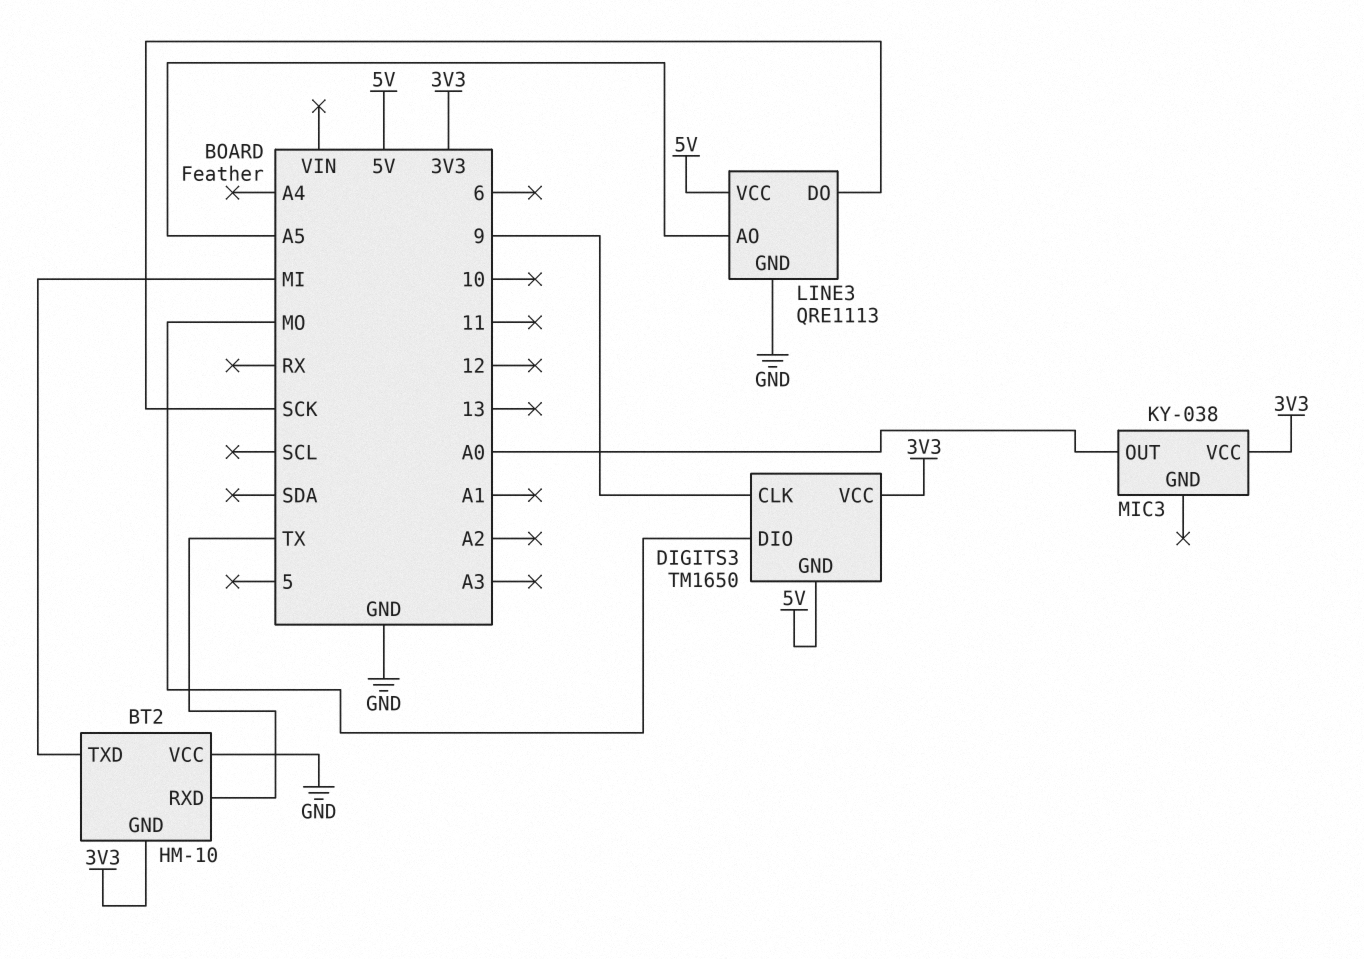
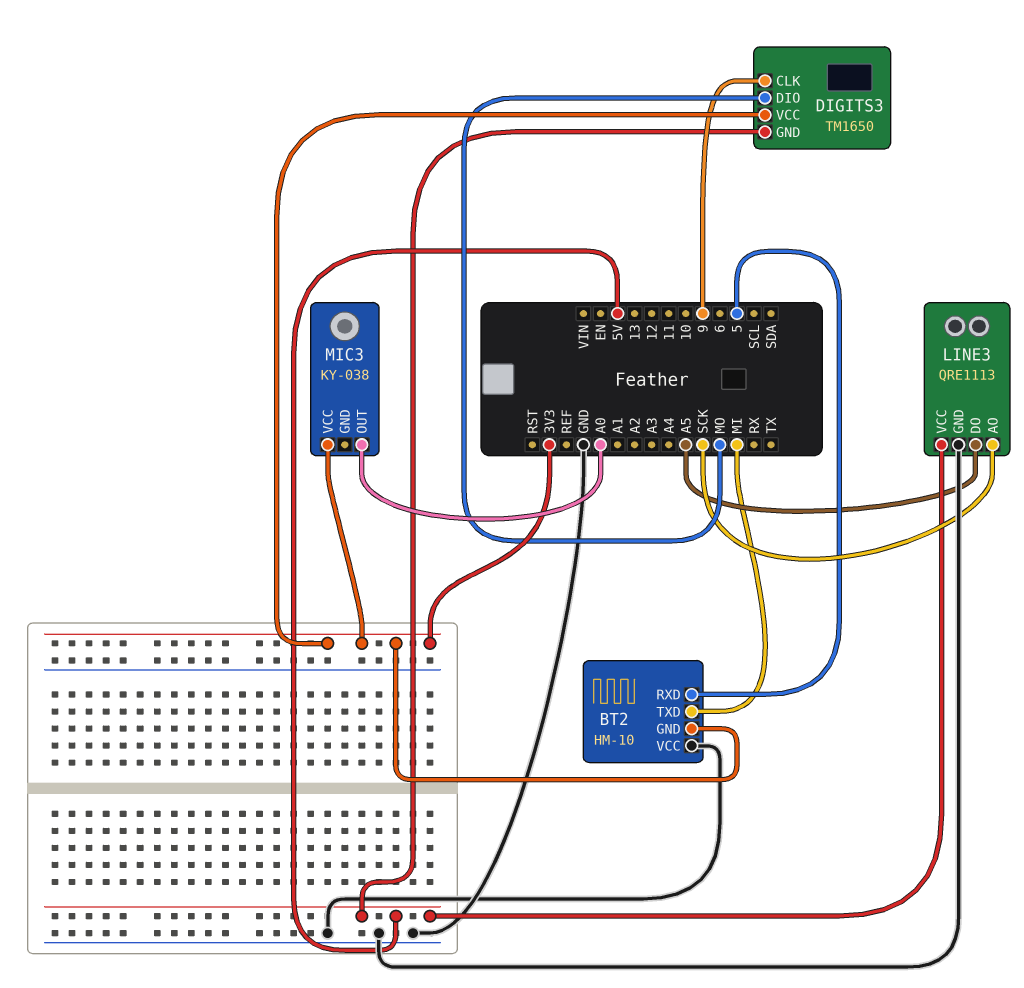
BT2 pin RXD: TX -> 5
LINE3 pin AO: A5 -> SCK
LINE3 pin DO: SCK -> A5

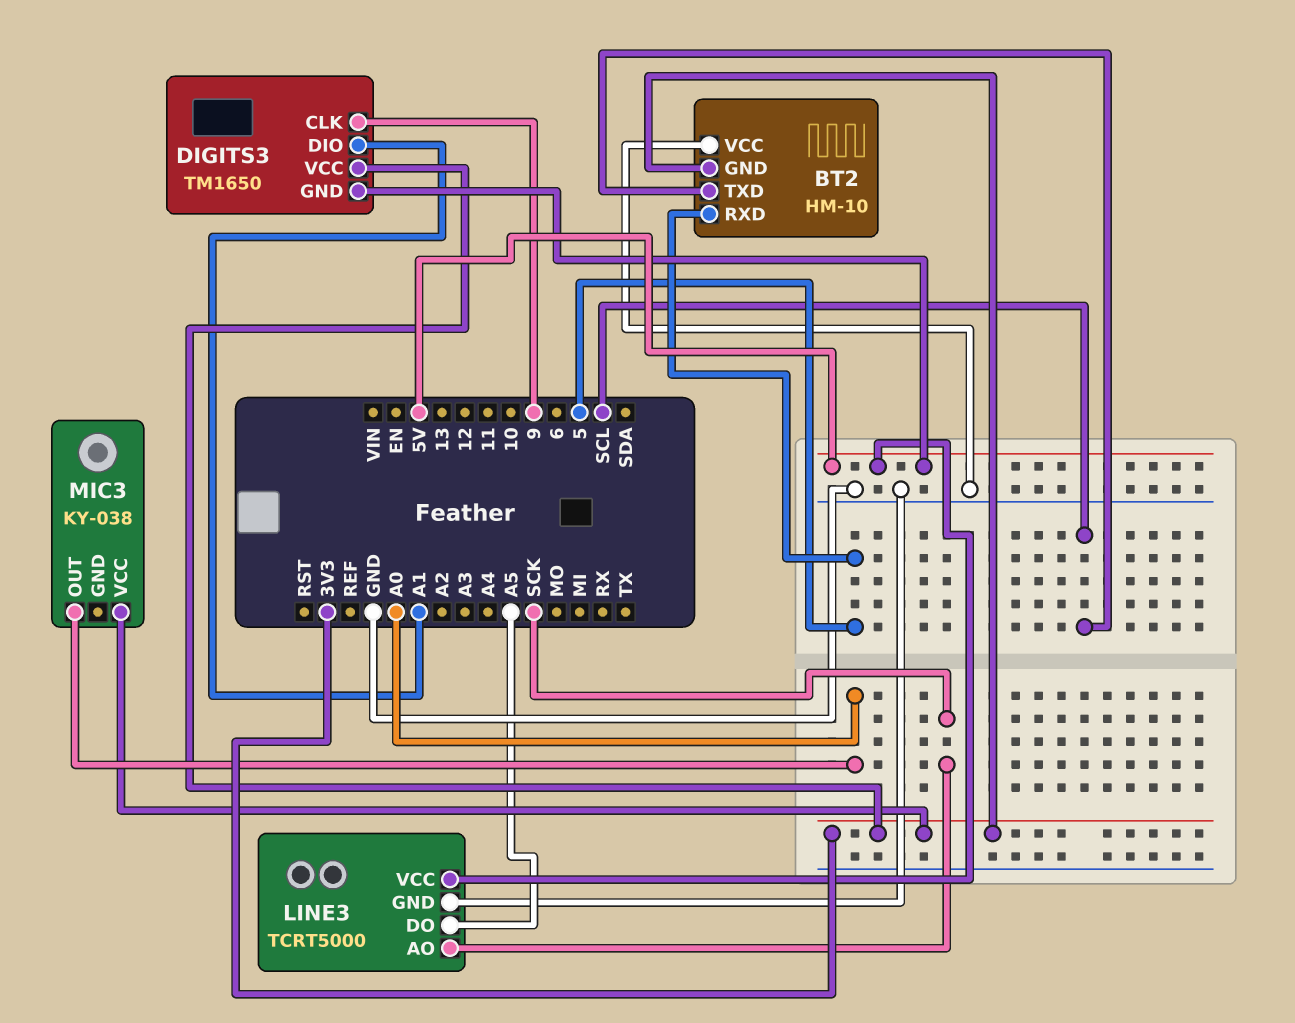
BT2 pin TXD: MI -> SCL
DIGITS3 pin DIO: MO -> A1
LINE3: QRE1113 -> TCRT5000

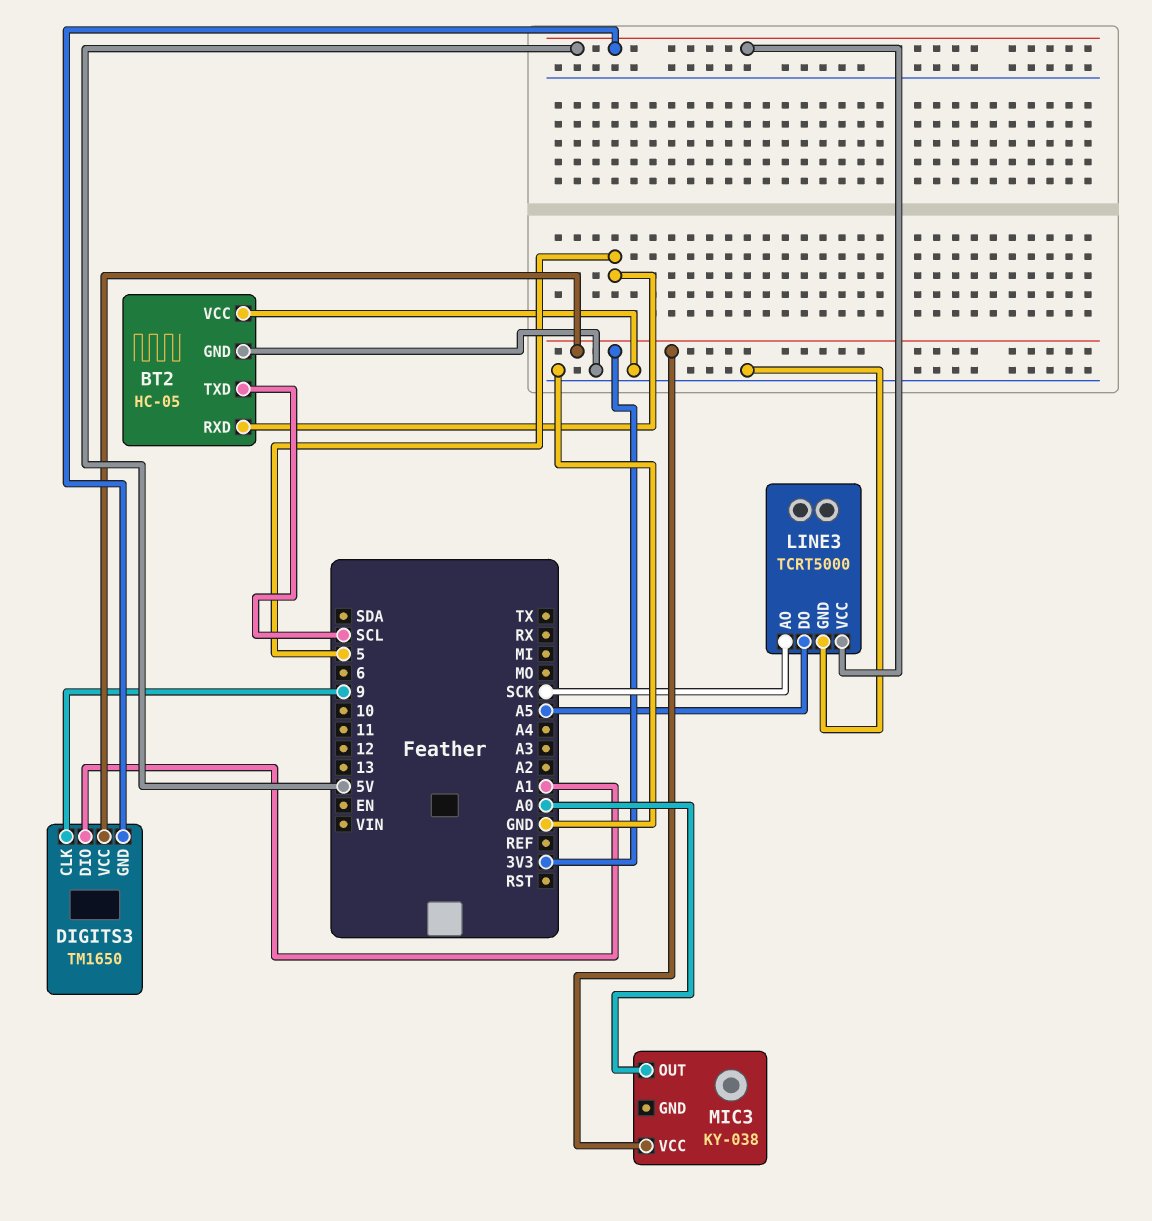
BT2: HM-10 -> HC-05
BT2 pin GND: 3V3 -> GND

